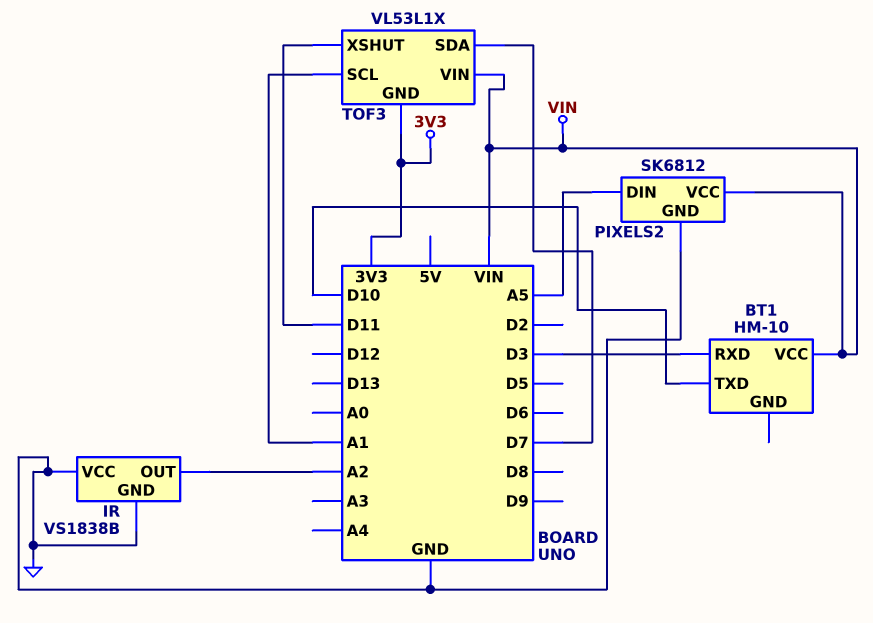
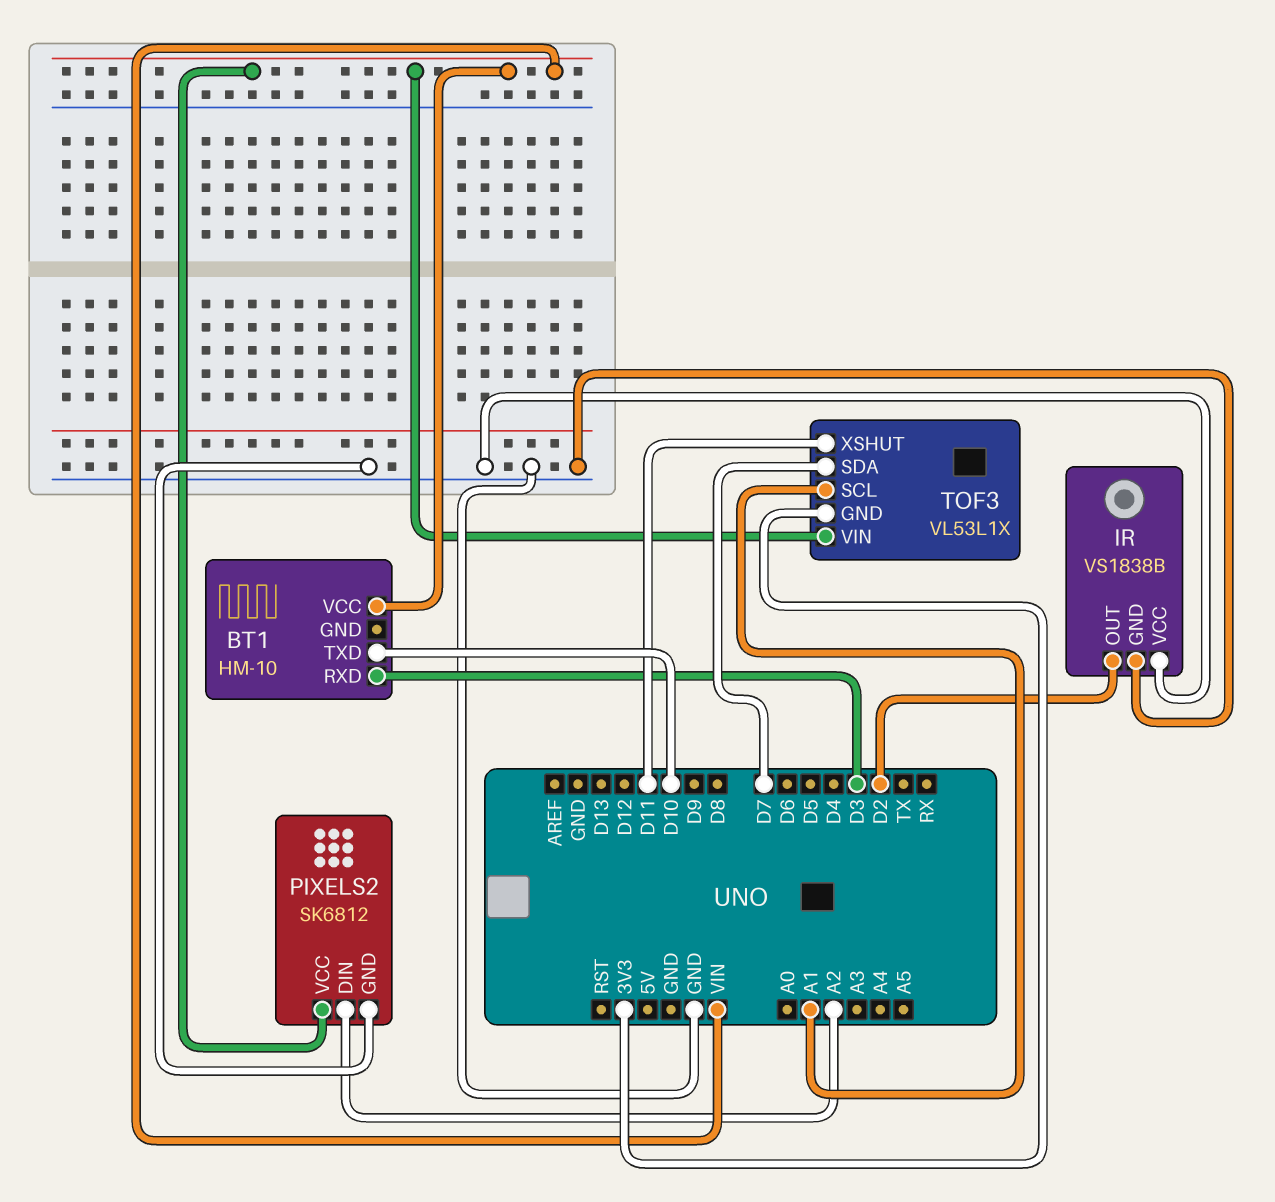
IR pin OUT: A2 -> D2
PIXELS2 pin DIN: A5 -> A2

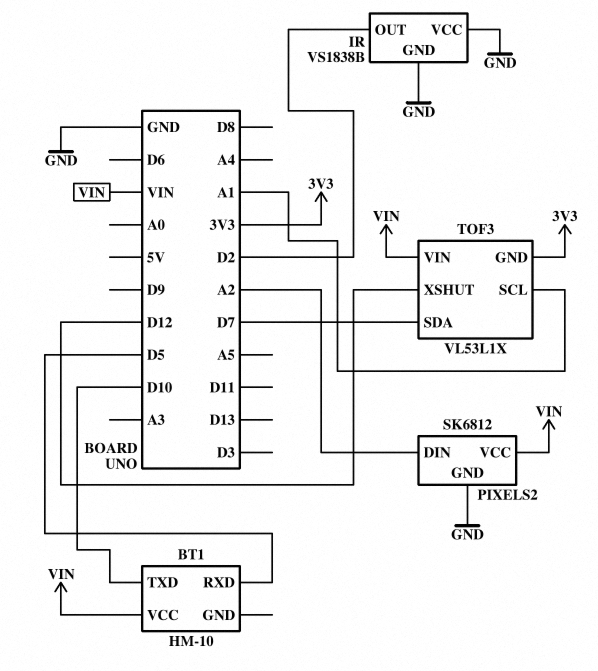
BT1 pin RXD: D3 -> D5
TOF3 pin XSHUT: D11 -> D12

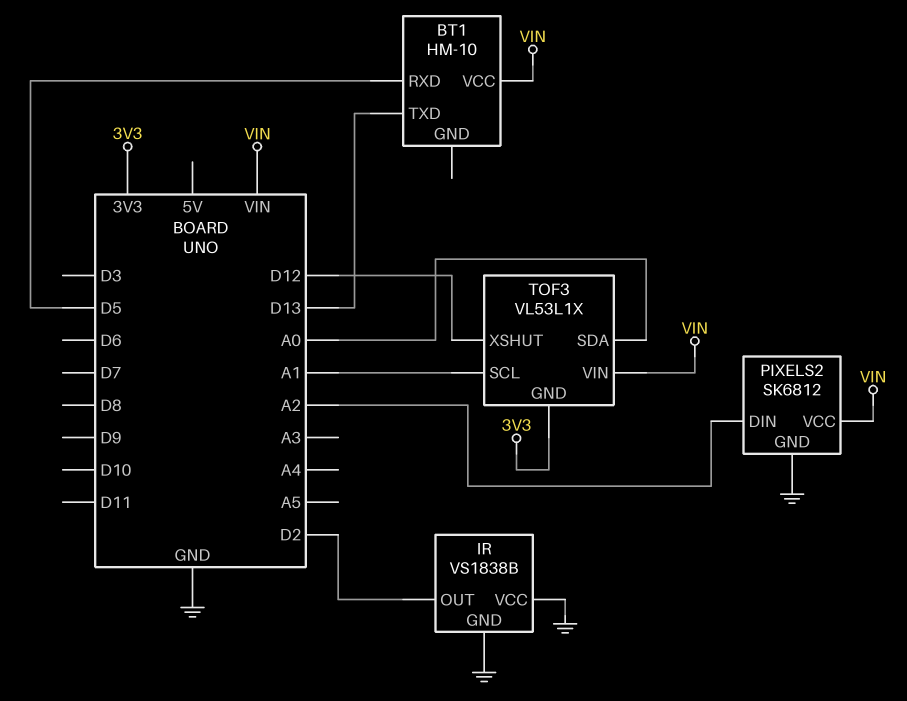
BT1 pin TXD: D10 -> D13
TOF3 pin SDA: D7 -> A0

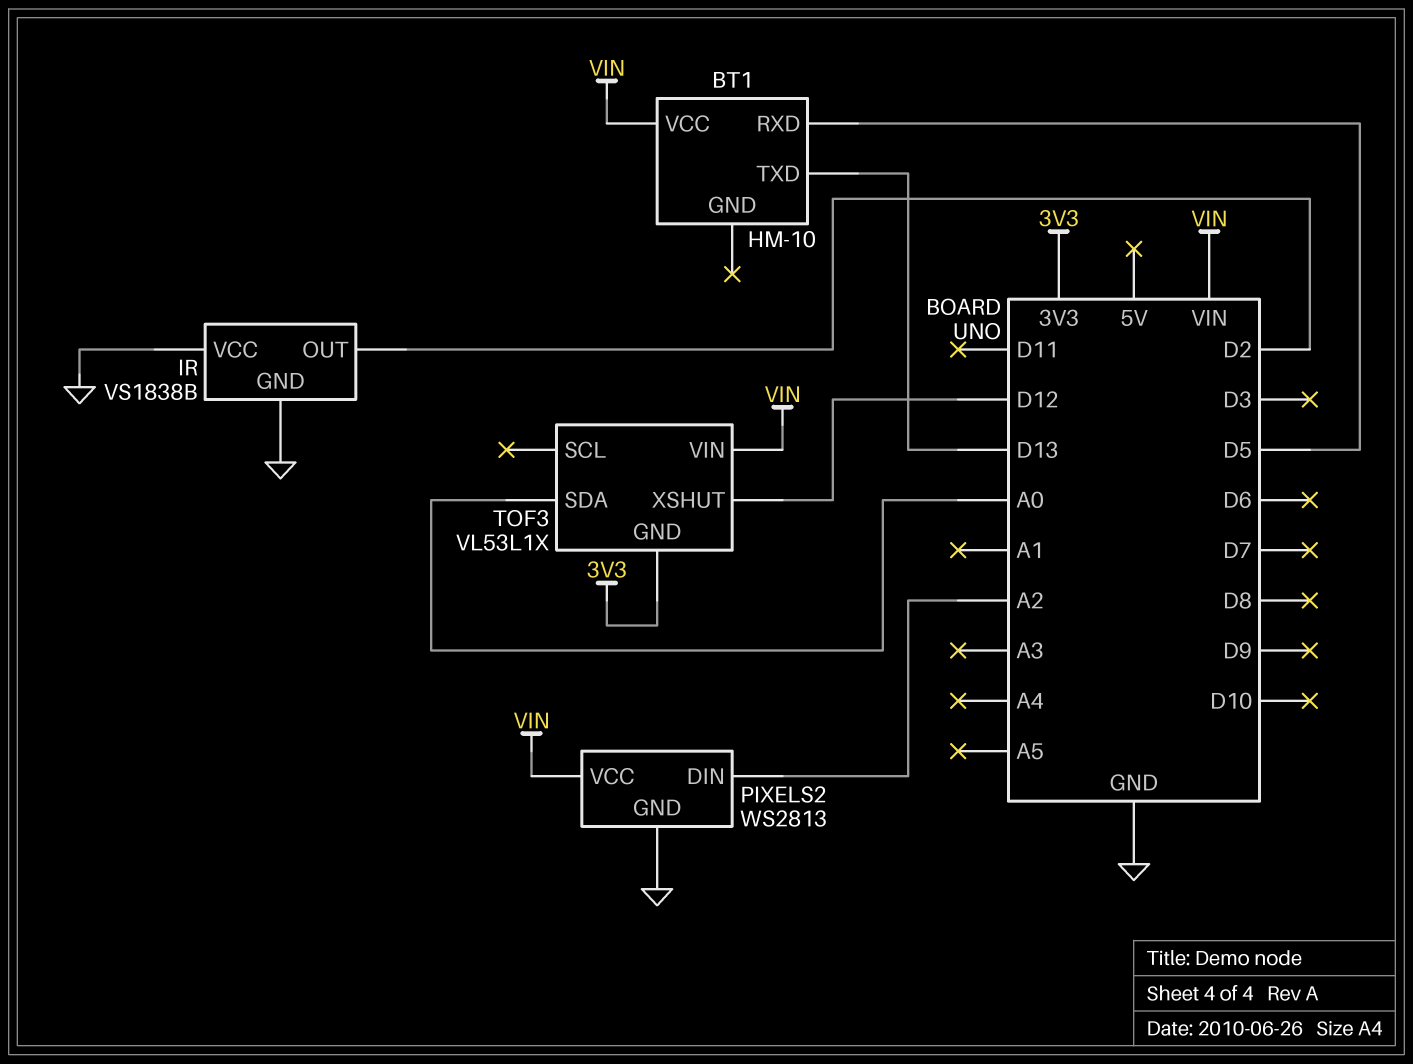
PIXELS2: SK6812 -> WS2813
TOF3 pin SCL: A1 -> none

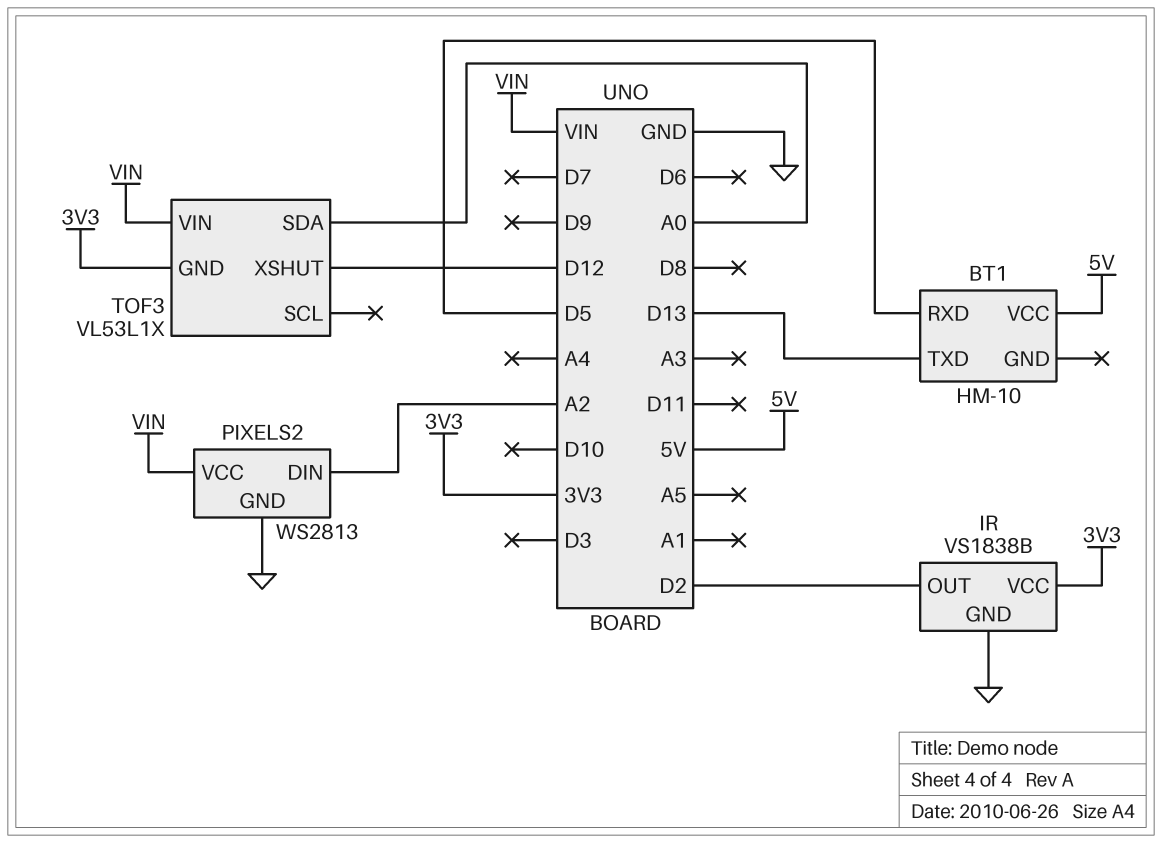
BT1 pin VCC: VIN -> 5V
IR pin VCC: GND -> 3V3

